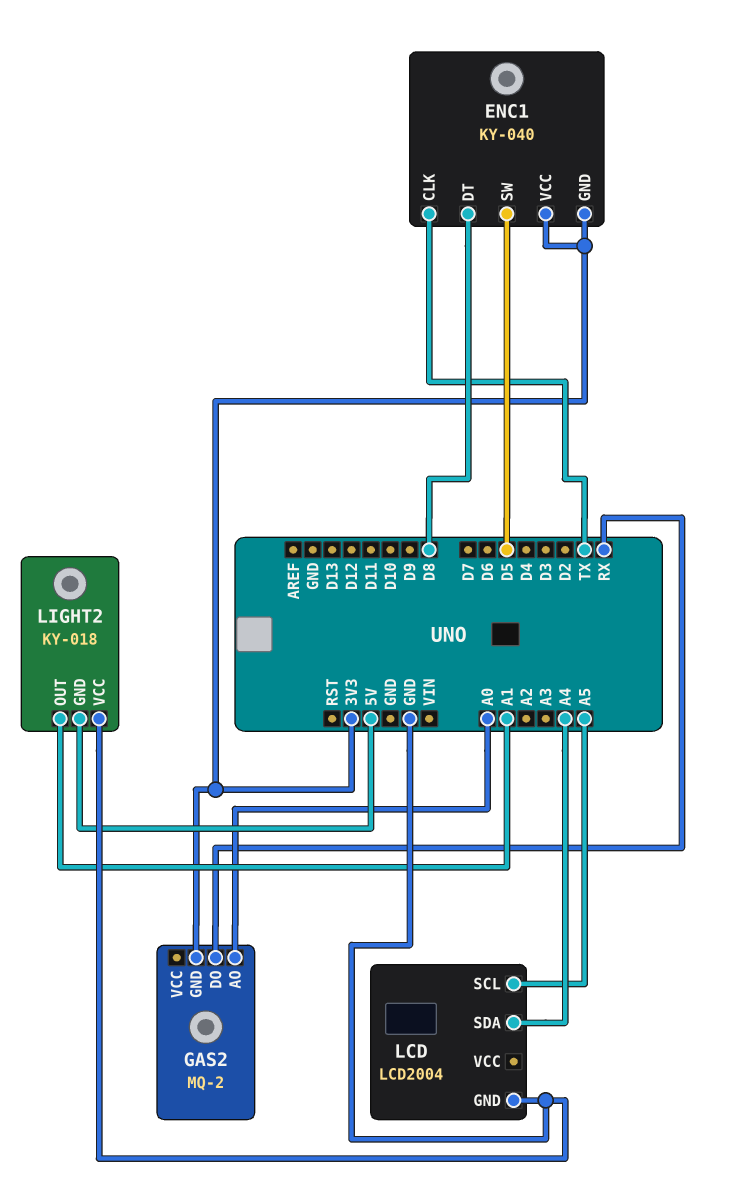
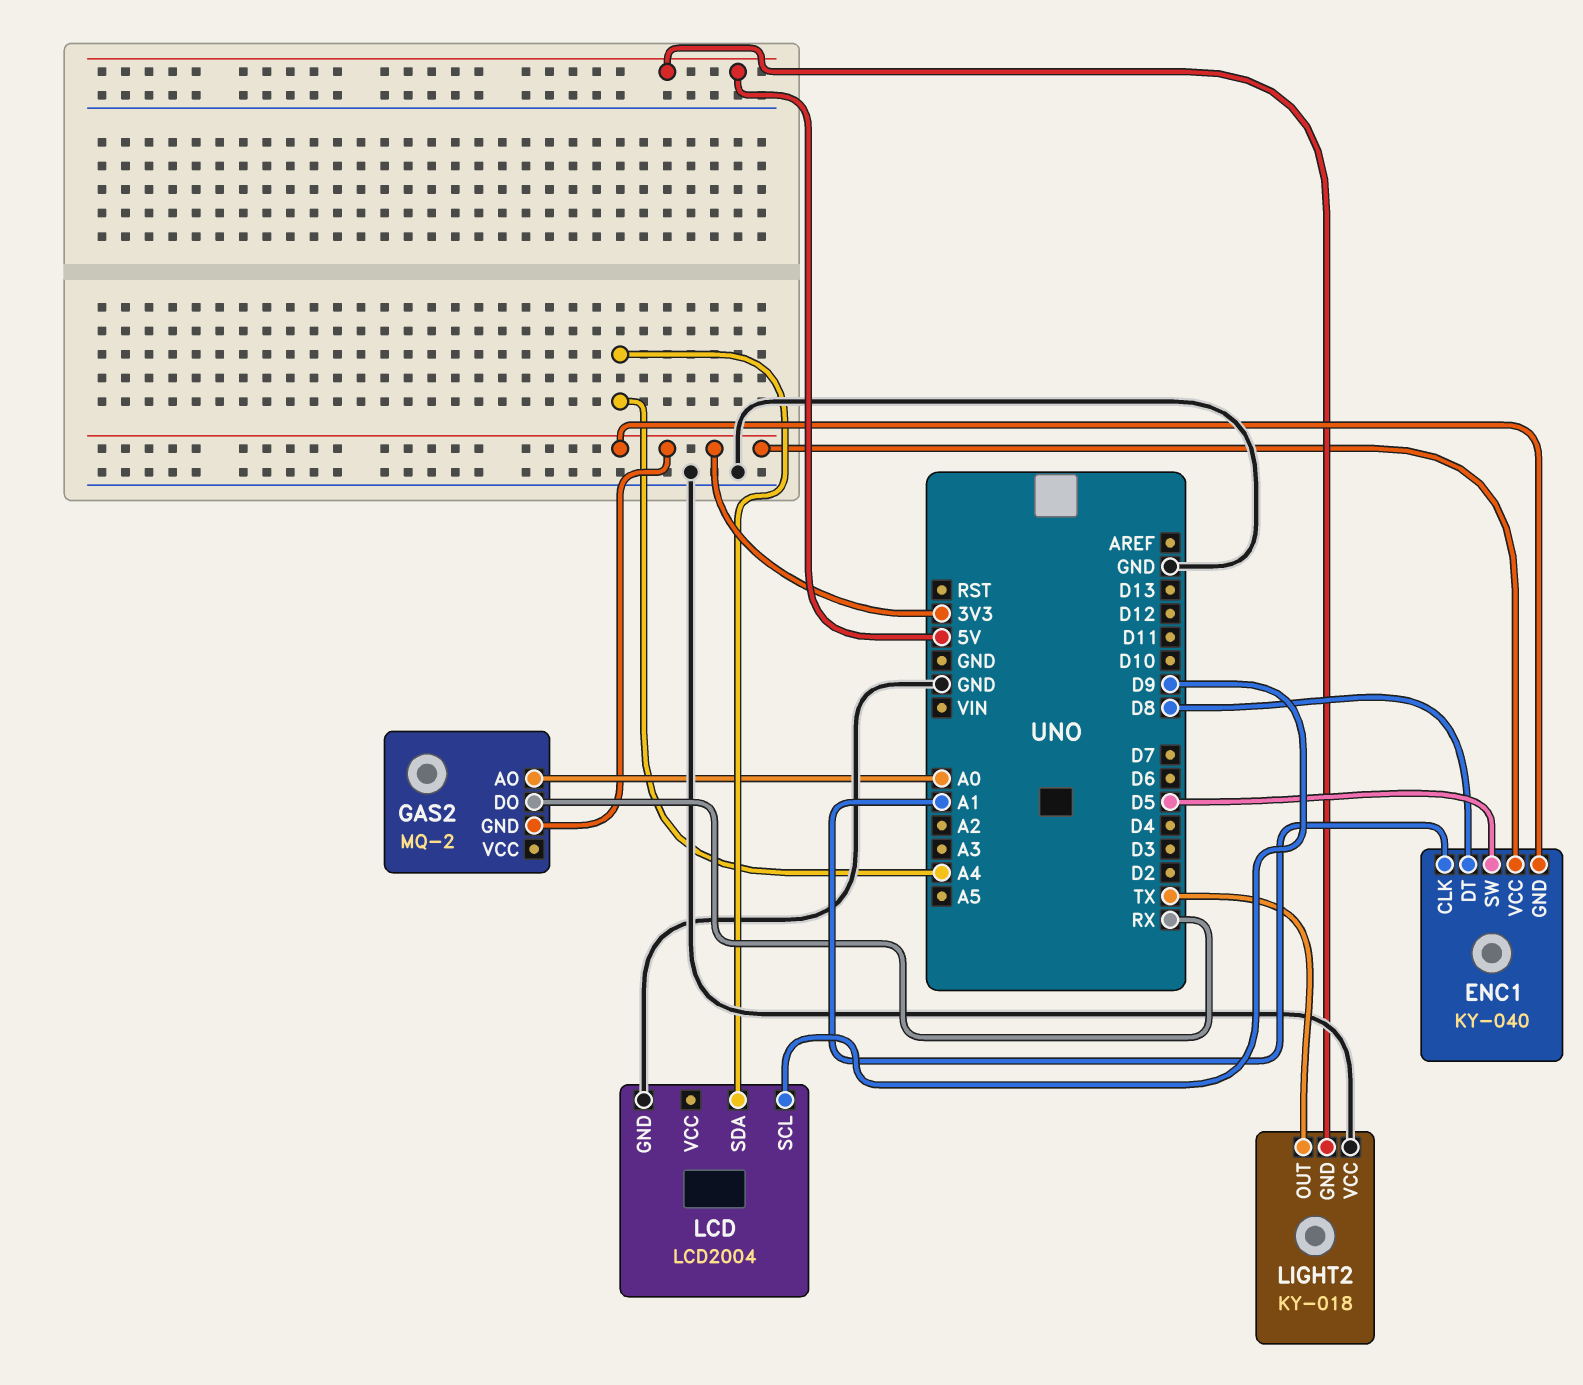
ENC1 pin CLK: TX -> A1
LCD pin SCL: A5 -> D9
LIGHT2 pin OUT: A1 -> TX

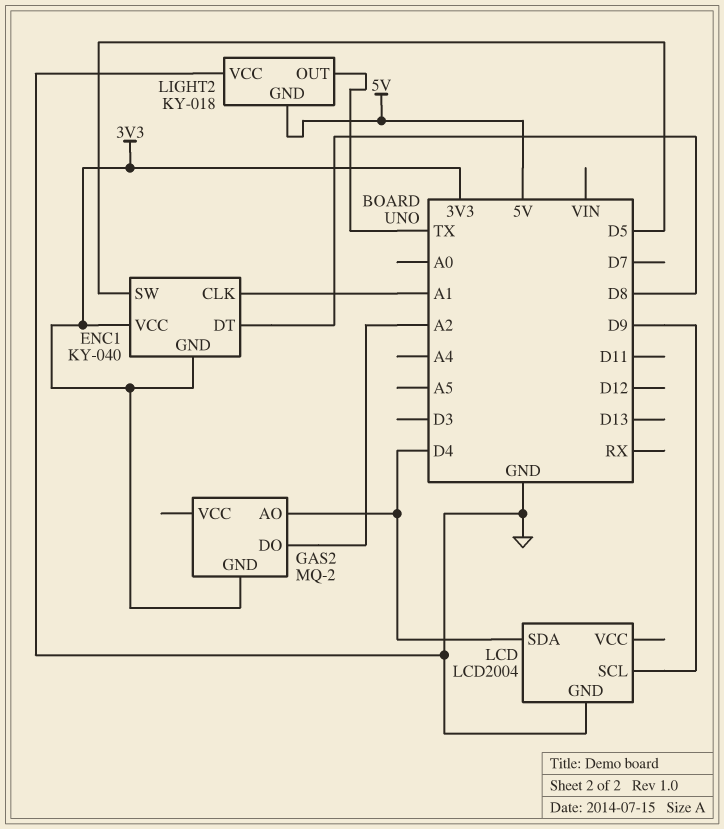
GAS2 pin AO: A0 -> D4
GAS2 pin DO: RX -> A2
LCD pin SDA: A4 -> D4

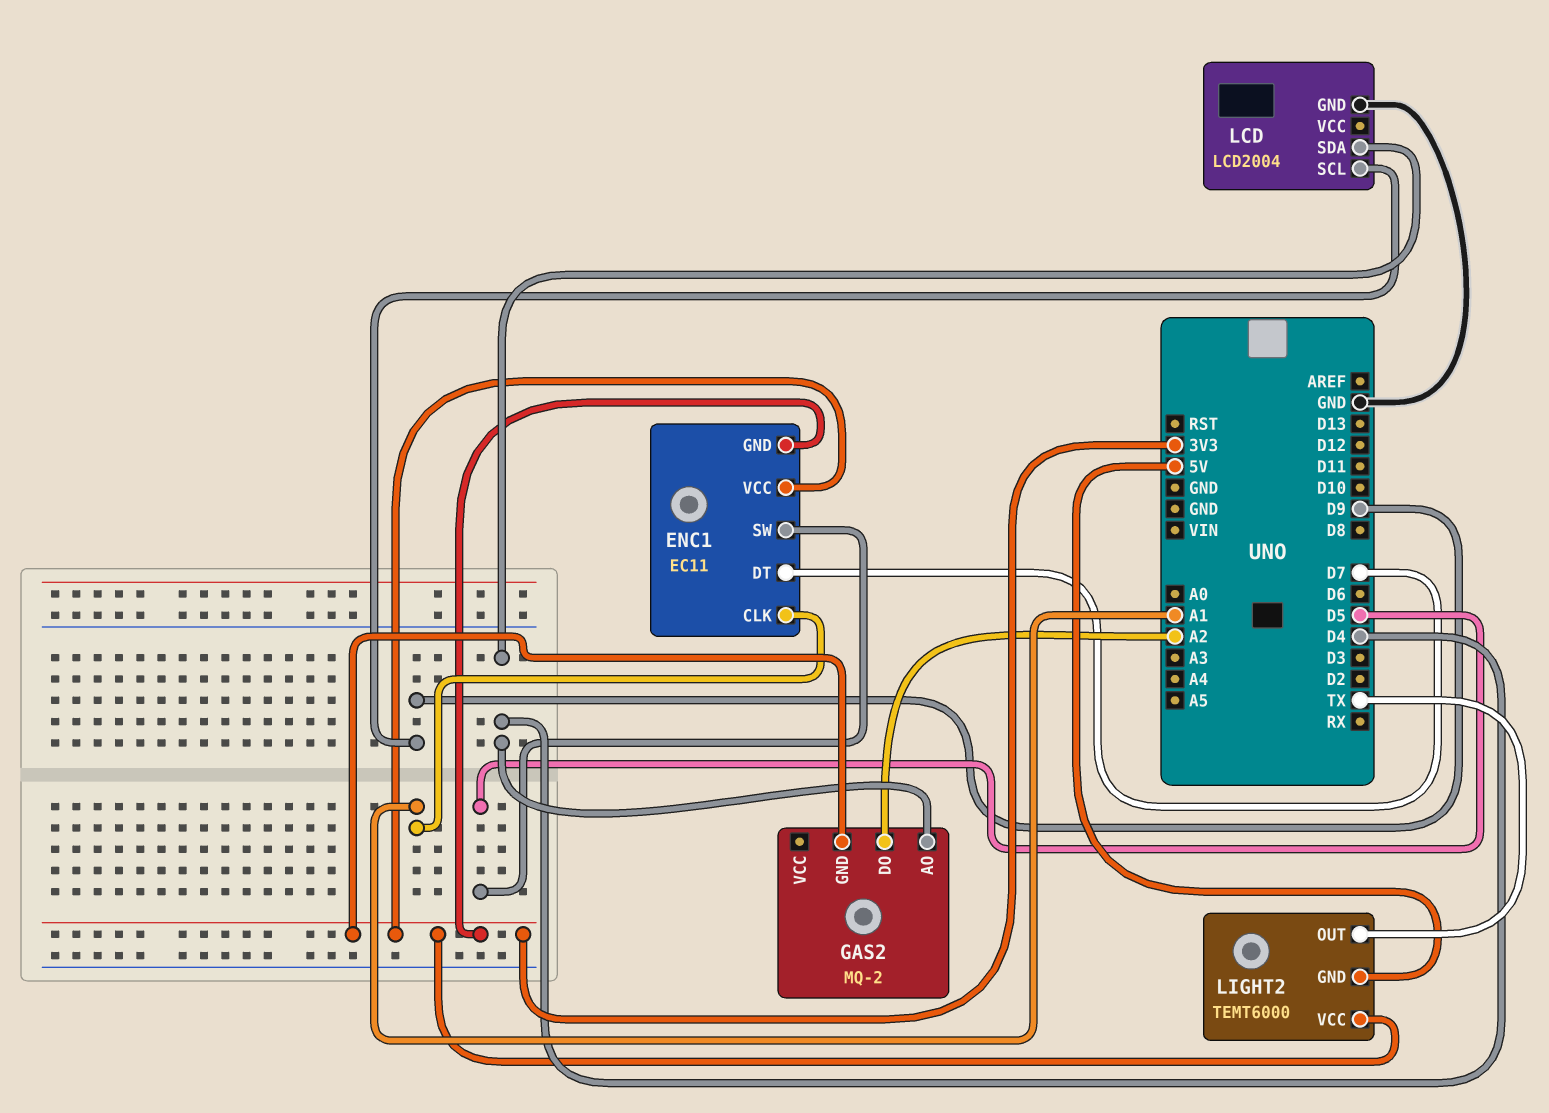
ENC1: KY-040 -> EC11
ENC1 pin DT: D8 -> D7
LIGHT2: KY-018 -> TEMT6000
LIGHT2 pin VCC: GND -> 3V3

